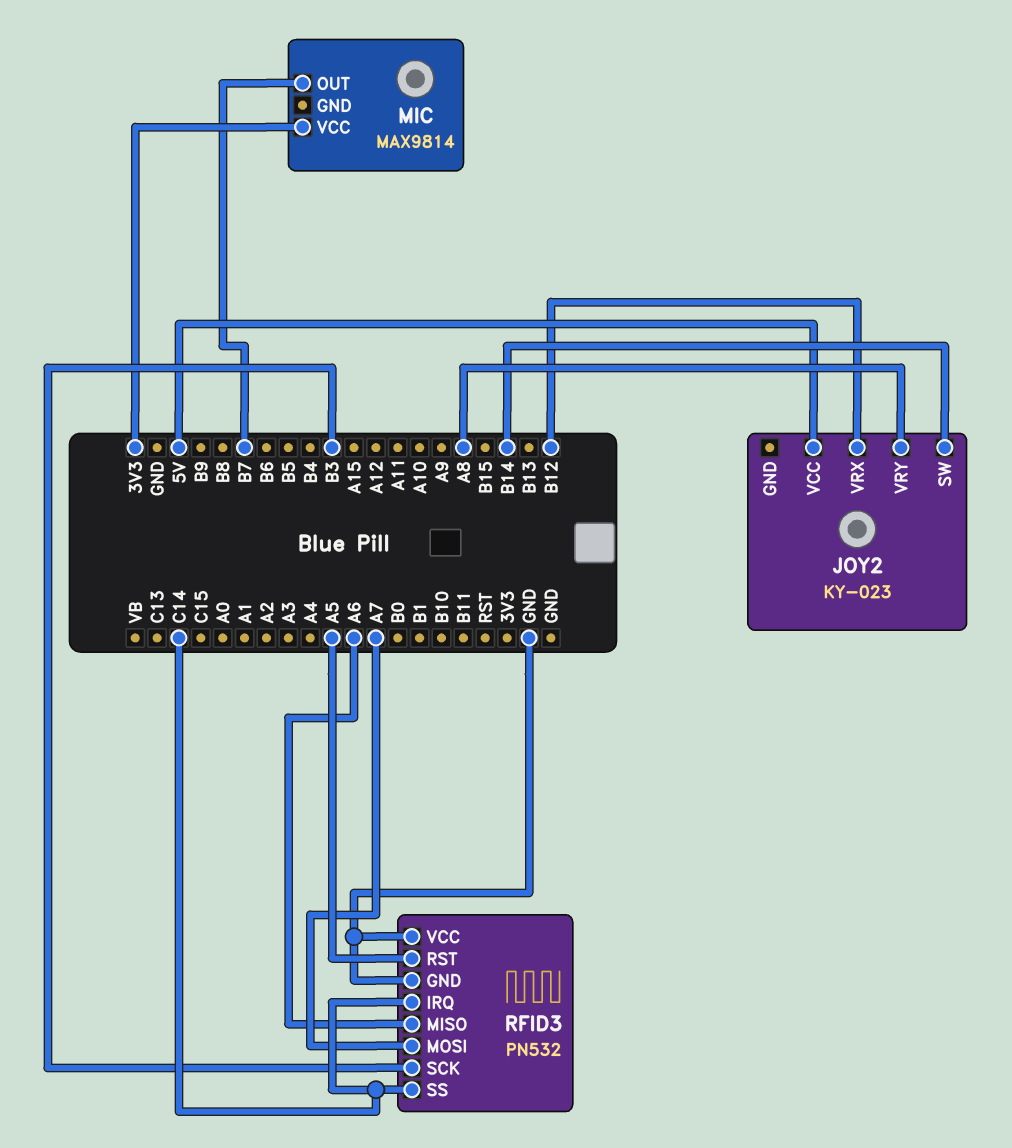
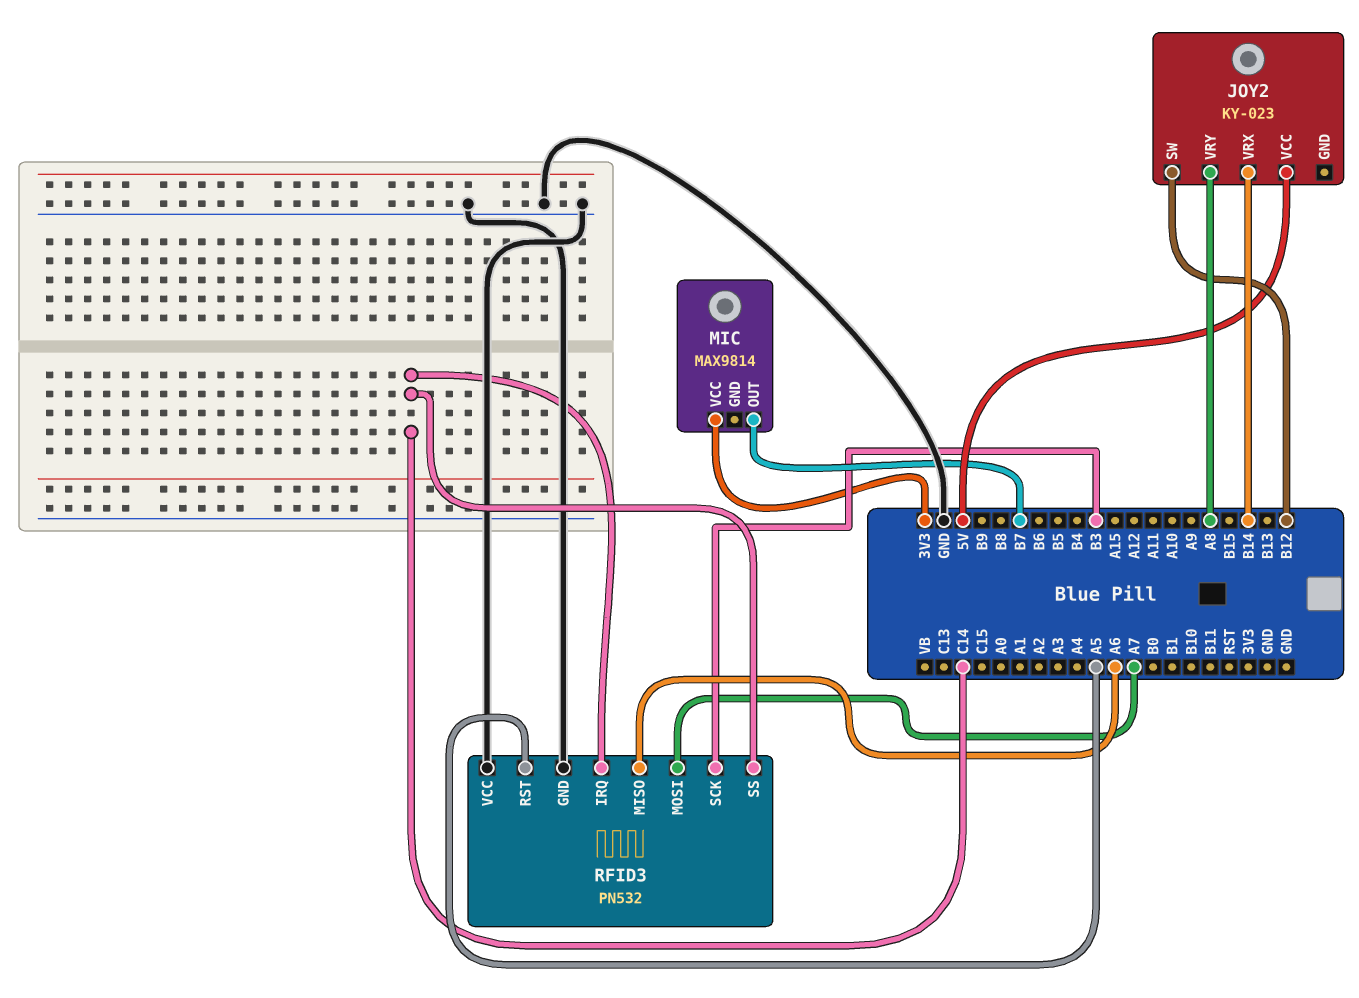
JOY2 pin SW: B14 -> B12
JOY2 pin VRX: B12 -> B14

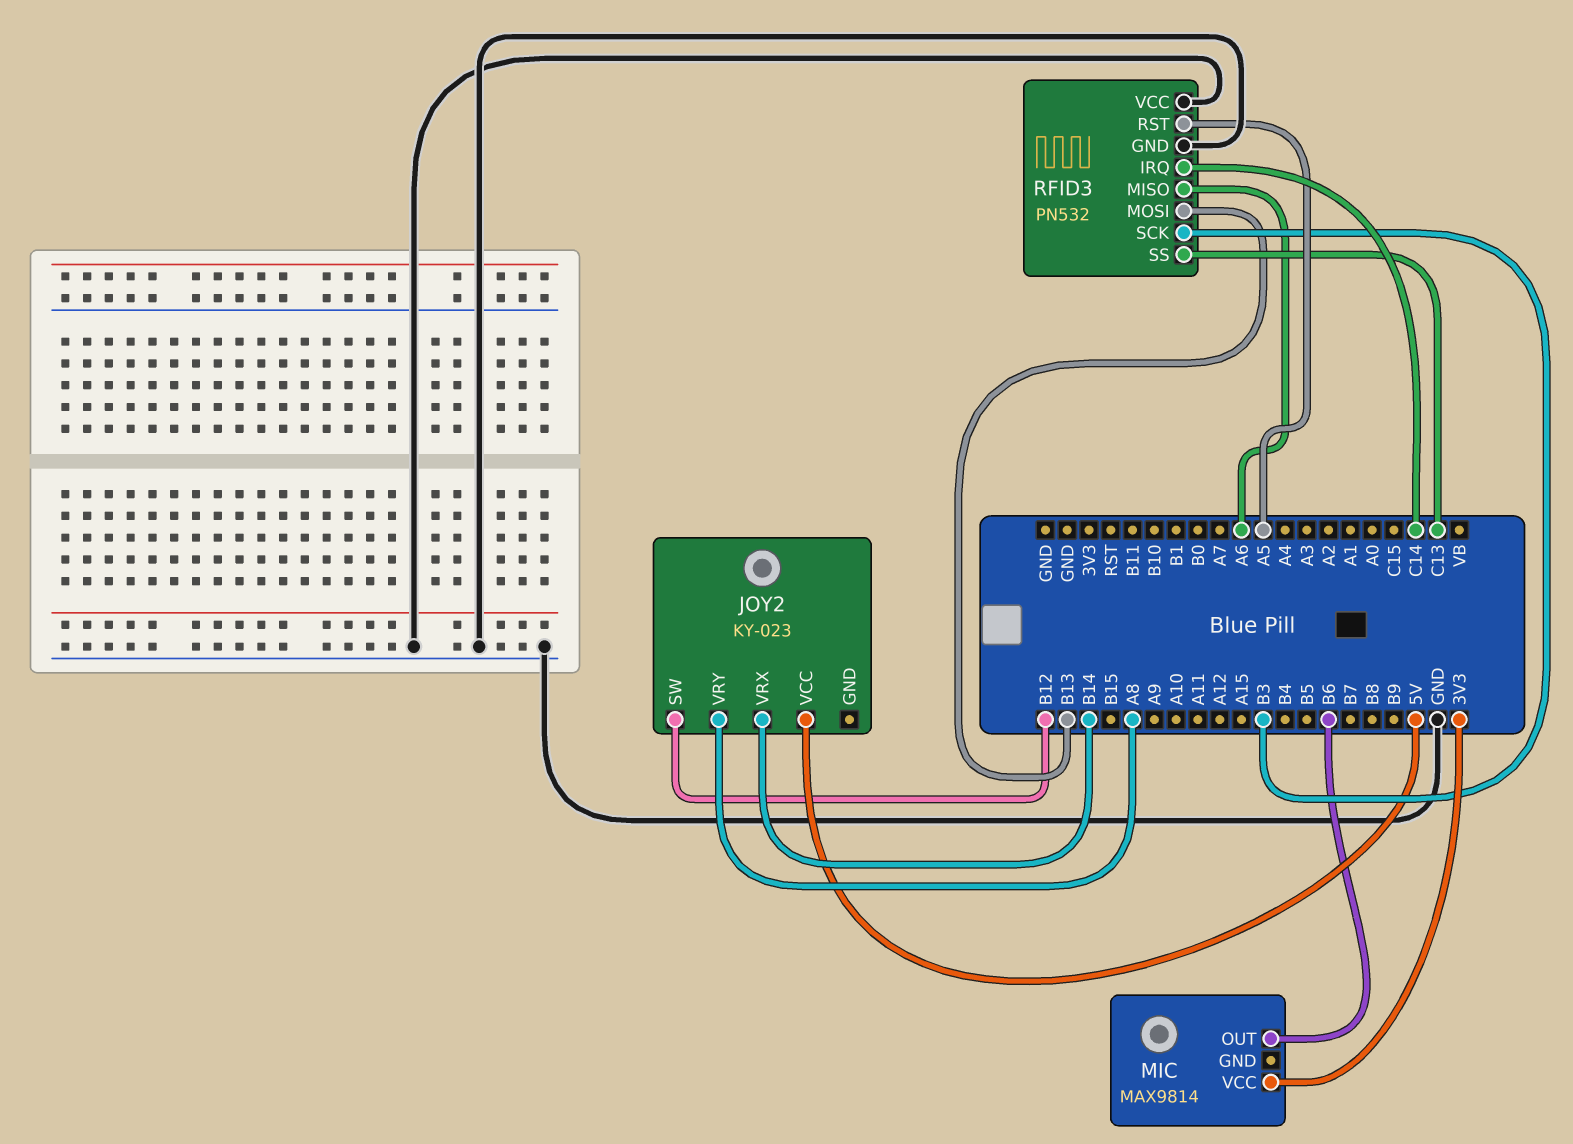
MIC pin OUT: B7 -> B6
RFID3 pin MOSI: A7 -> B13
RFID3 pin SS: C14 -> C13

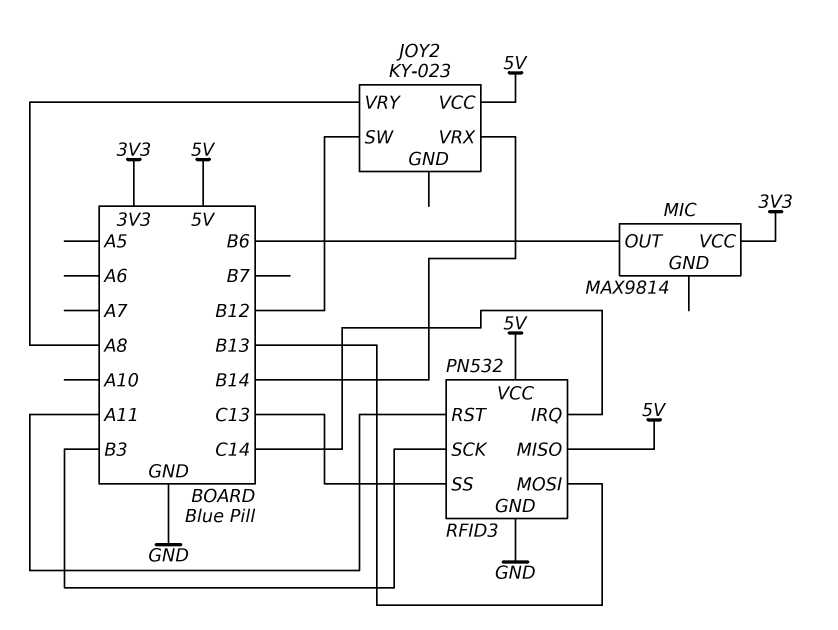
RFID3 pin MISO: A6 -> 5V
RFID3 pin RST: A5 -> A11
RFID3 pin VCC: GND -> 5V

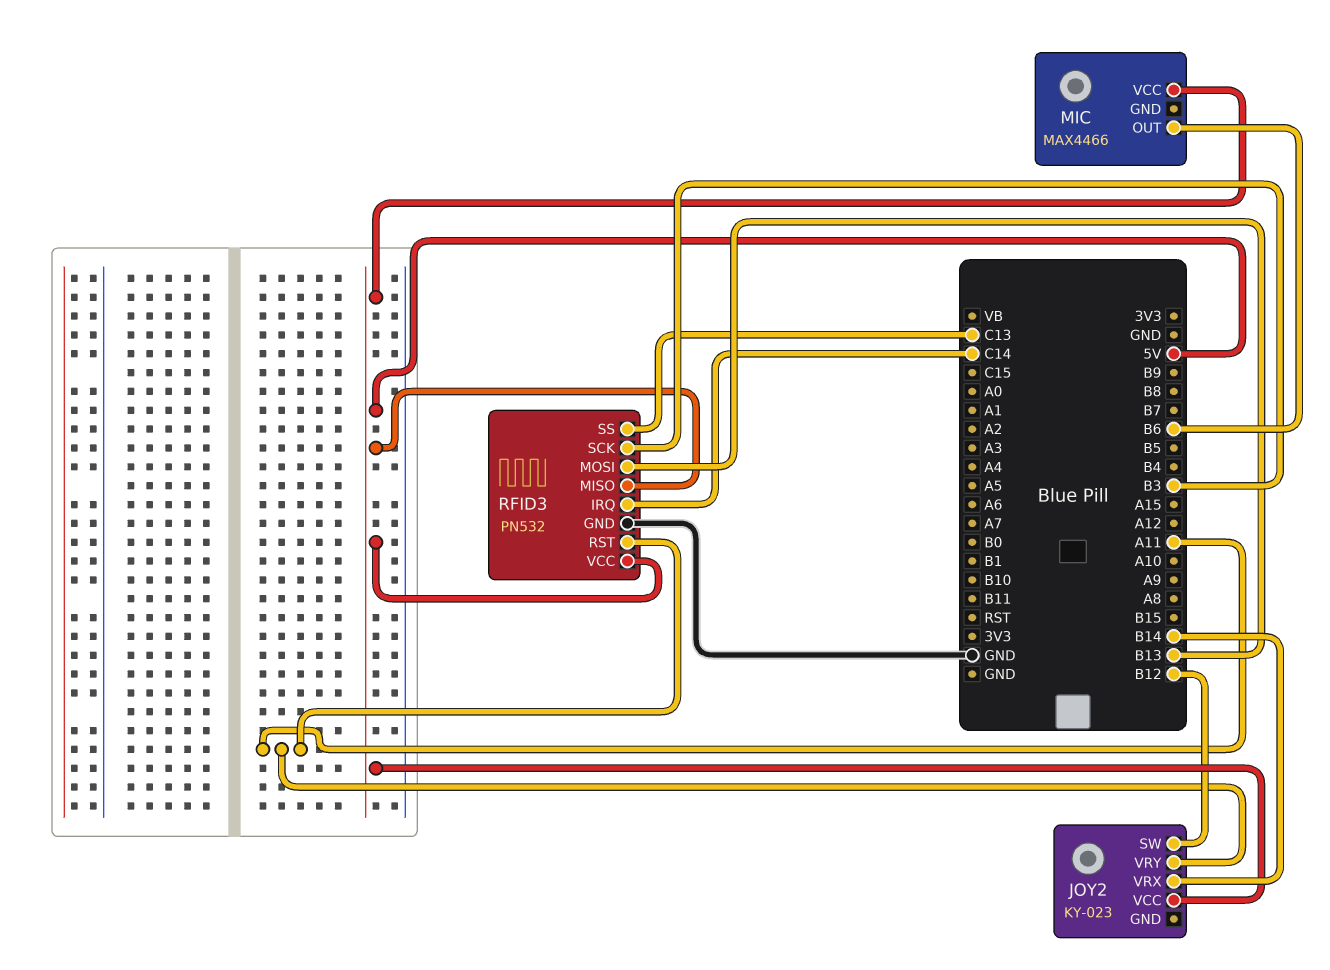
JOY2 pin VRY: A8 -> A11
MIC: MAX9814 -> MAX4466
MIC pin VCC: 3V3 -> 5V

